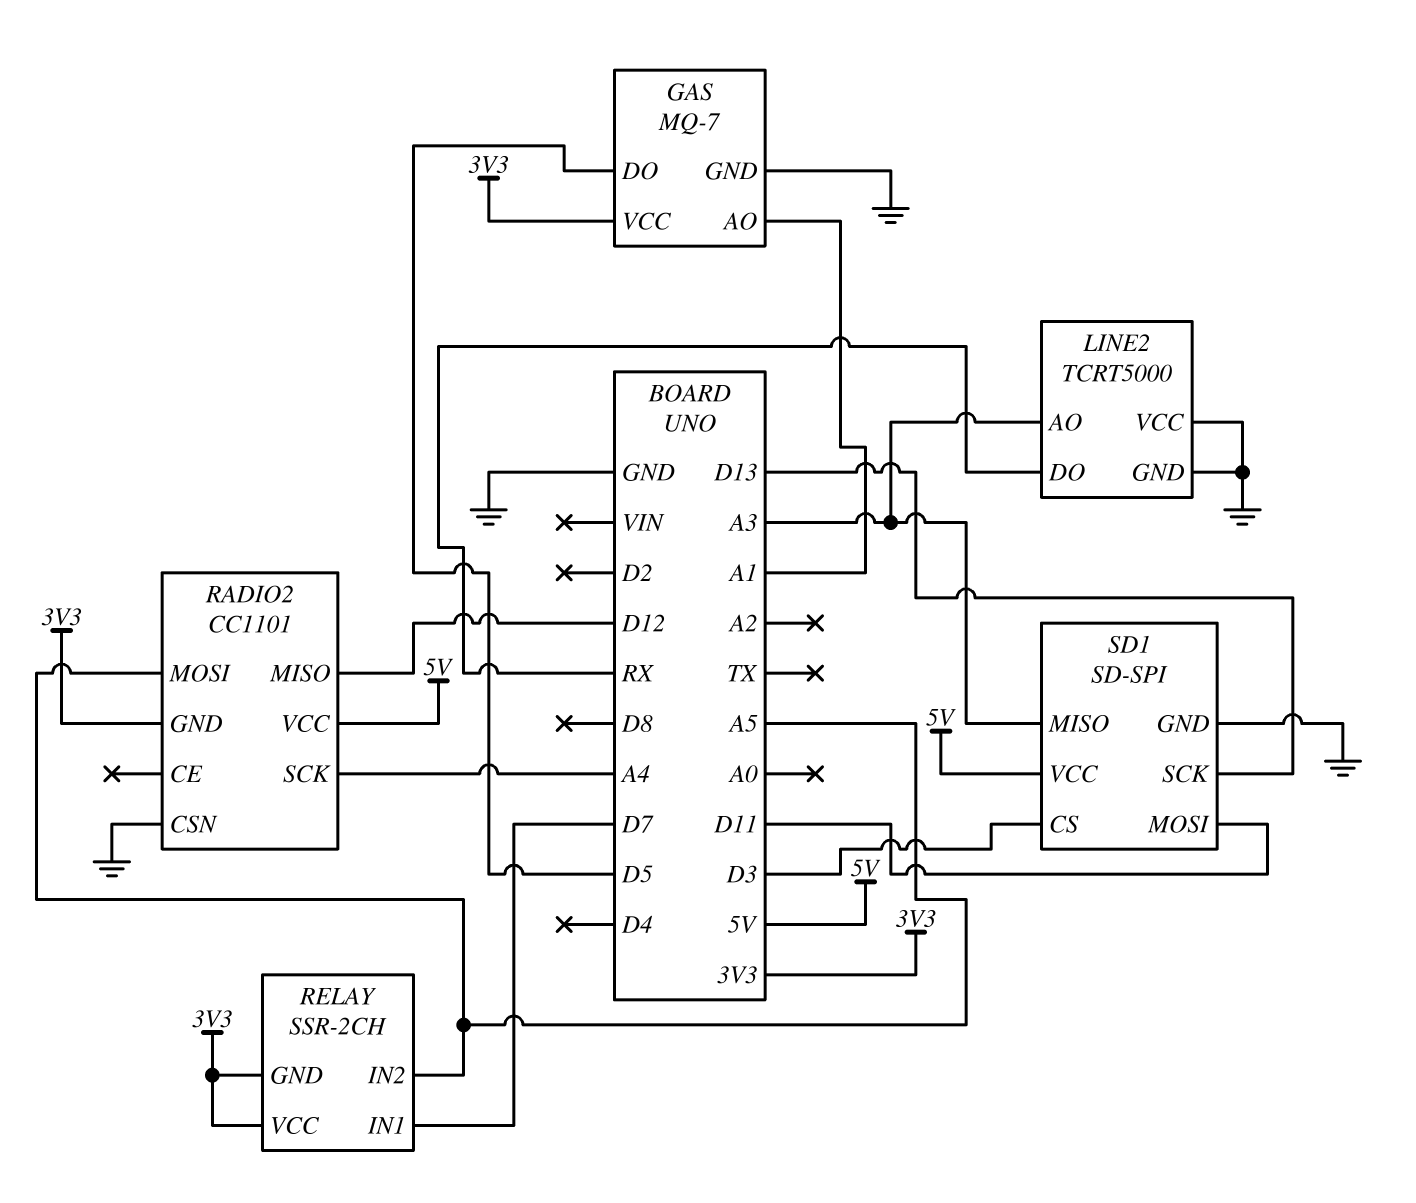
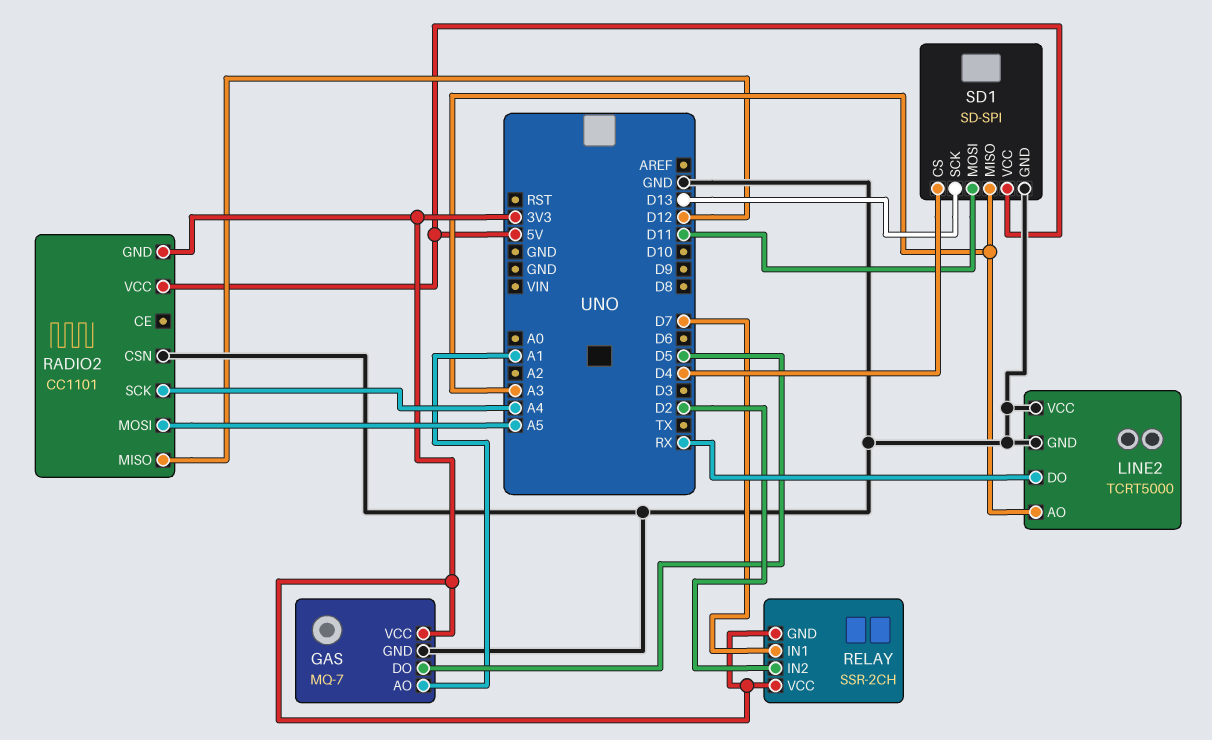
RELAY pin IN2: A5 -> D2
SD1 pin CS: D3 -> D4

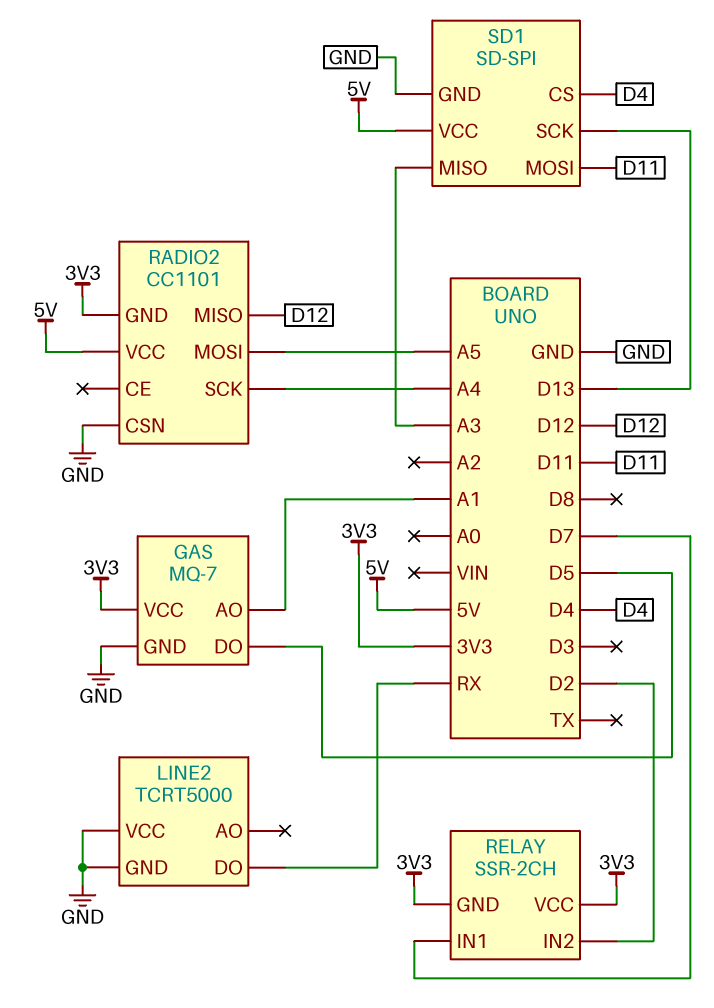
LINE2 pin AO: A3 -> none

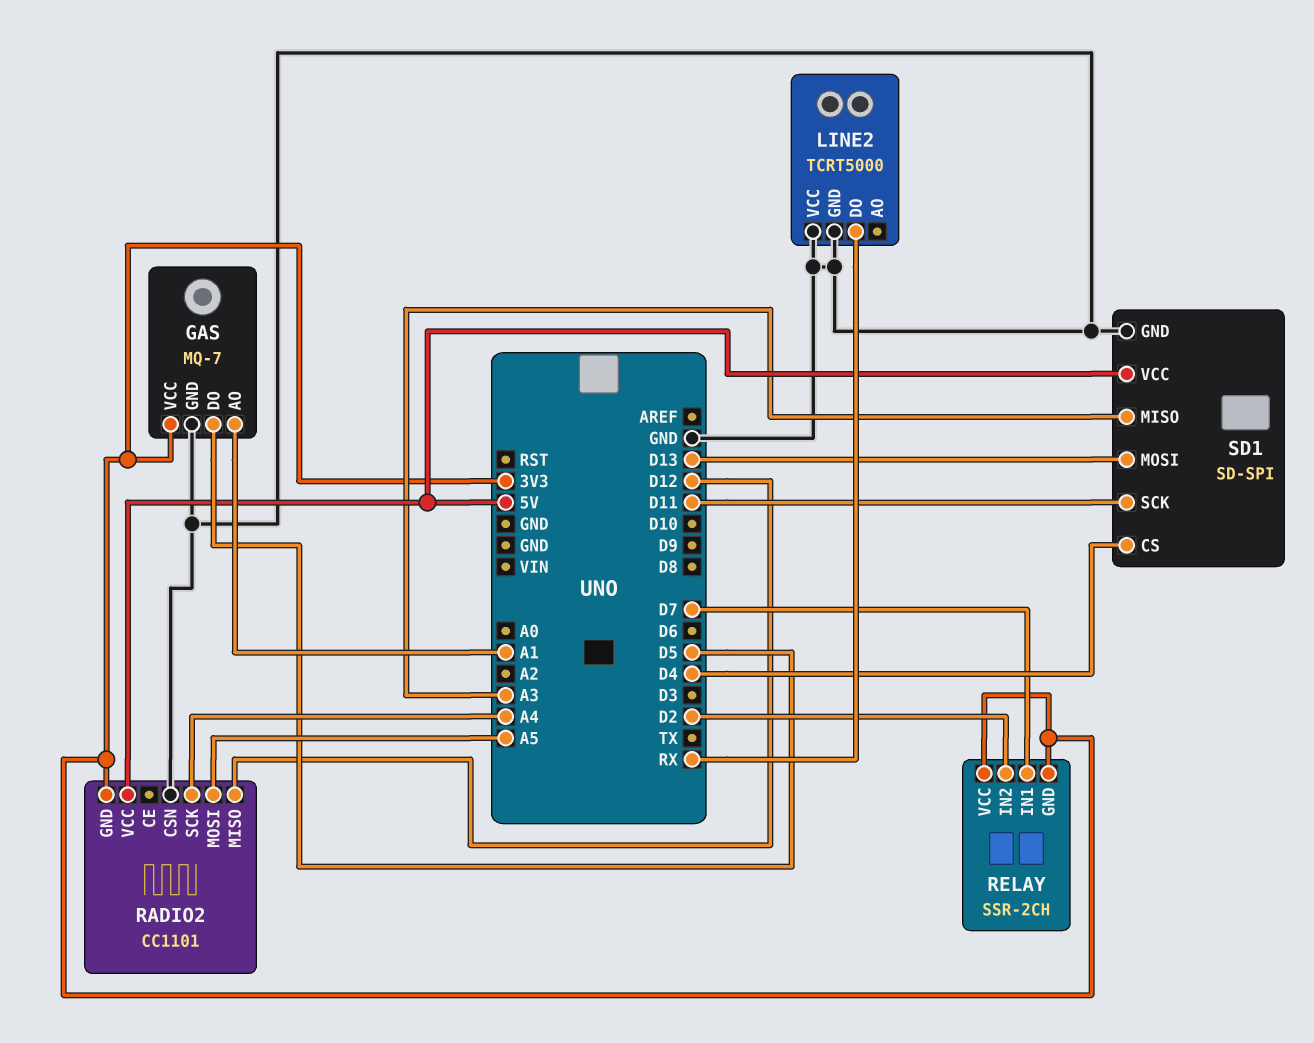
SD1 pin MOSI: D11 -> D13
SD1 pin SCK: D13 -> D11

